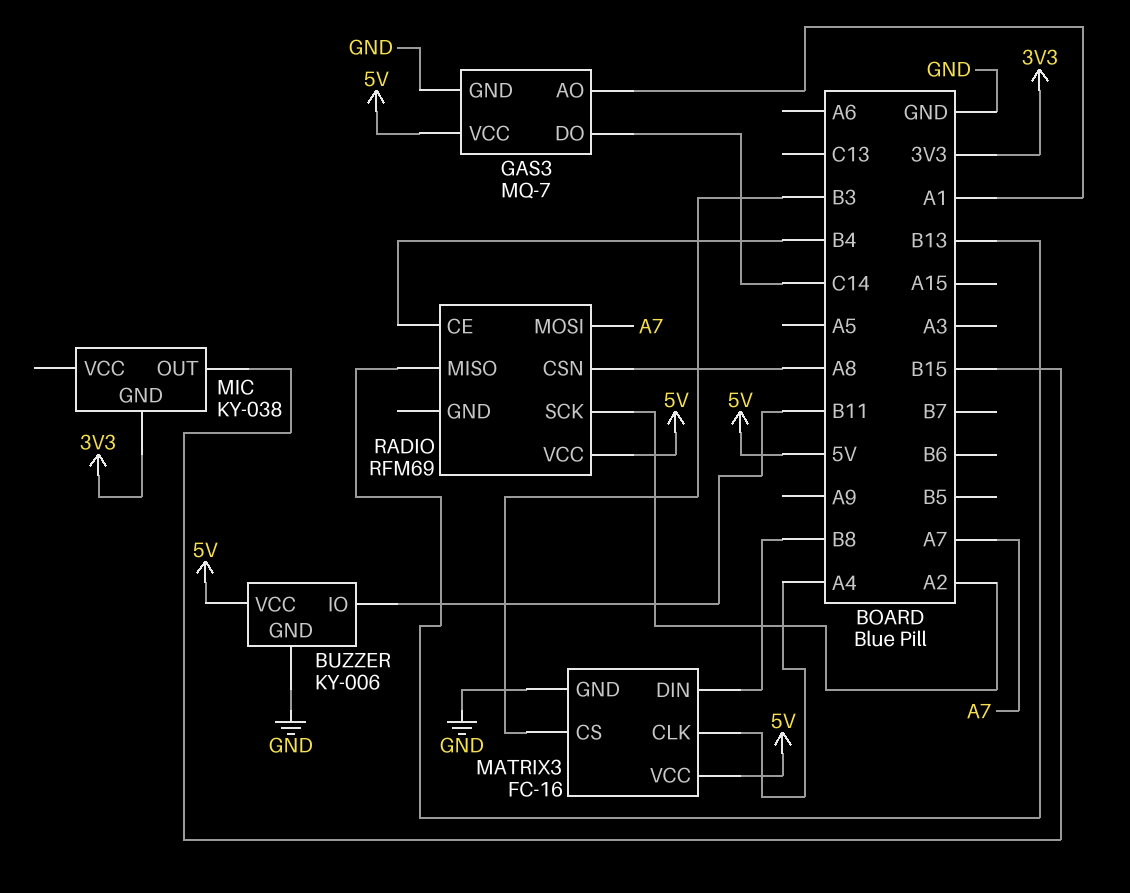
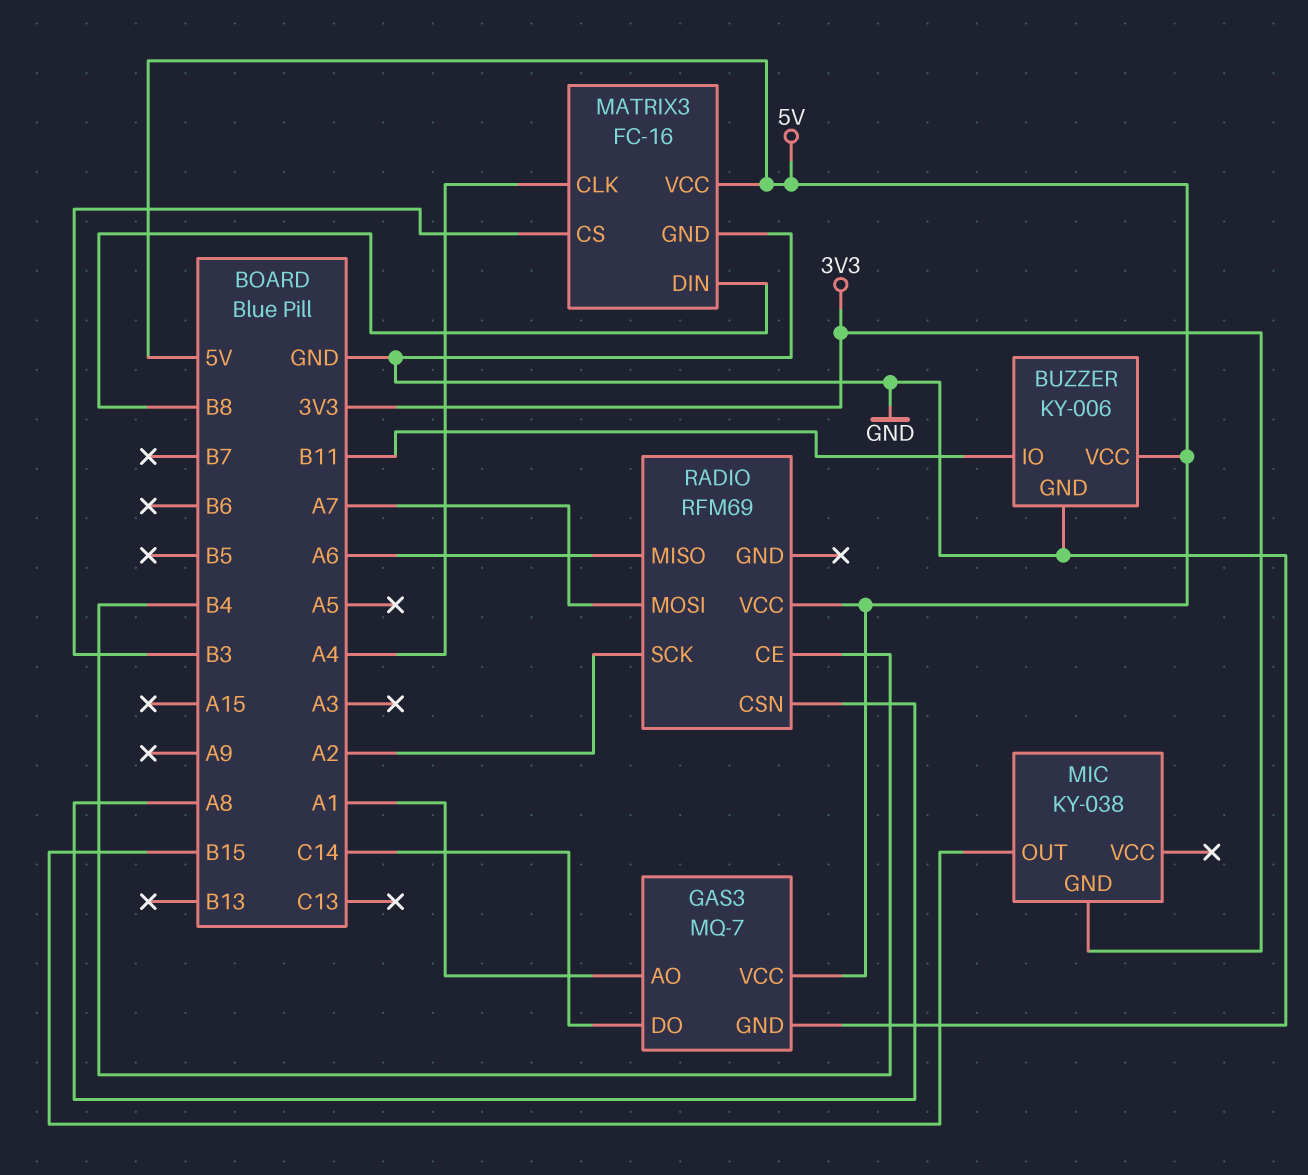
RADIO pin MISO: B13 -> A6

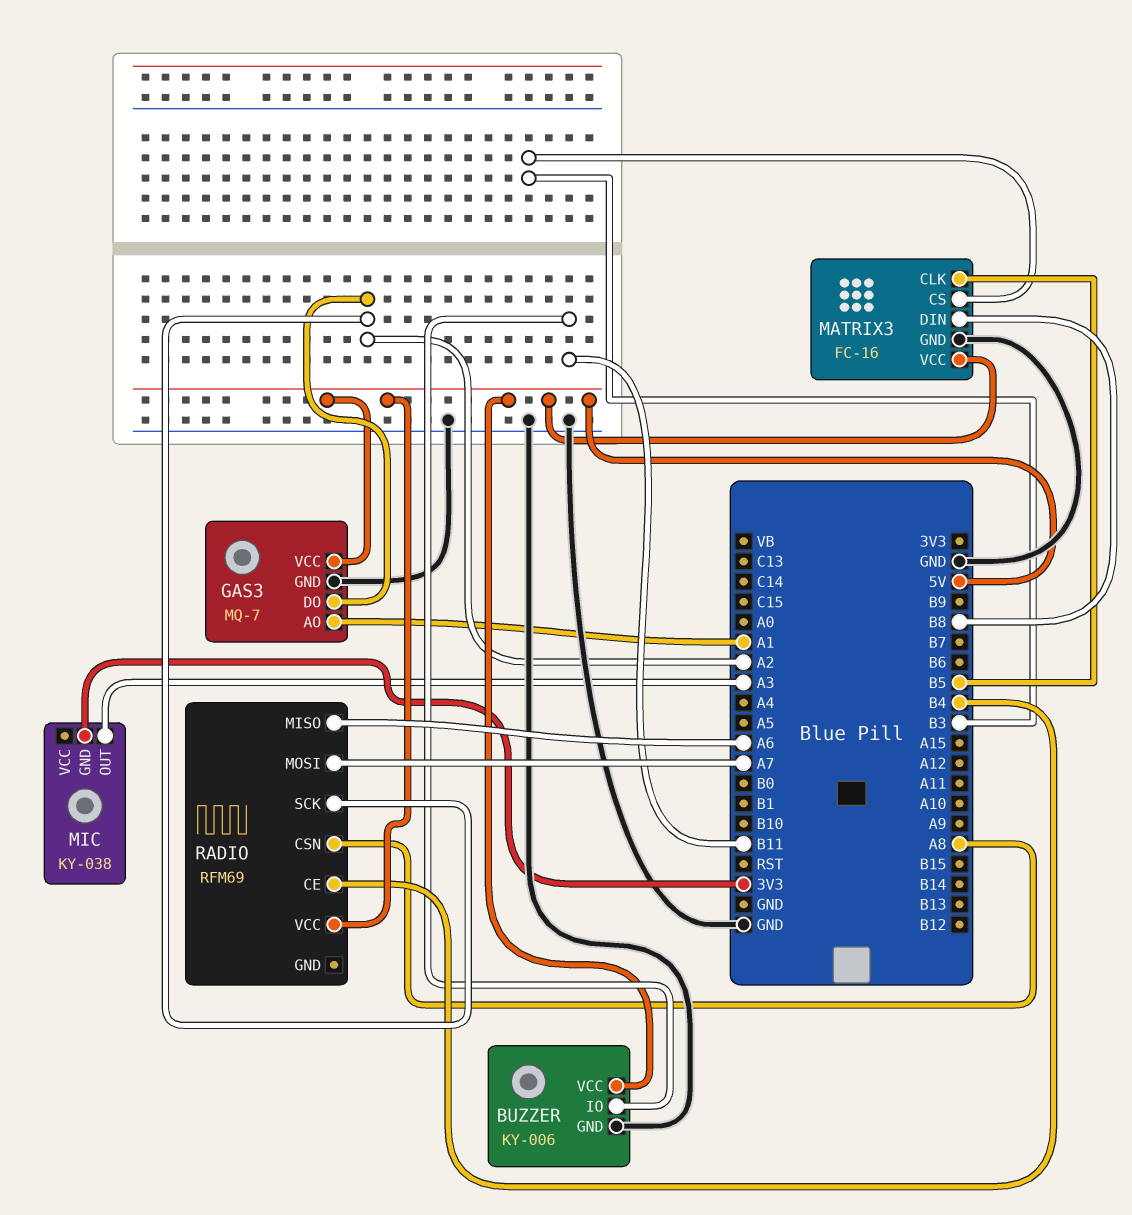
GAS3 pin DO: C14 -> A2
MATRIX3 pin CLK: A4 -> B5
MIC pin OUT: B15 -> A3

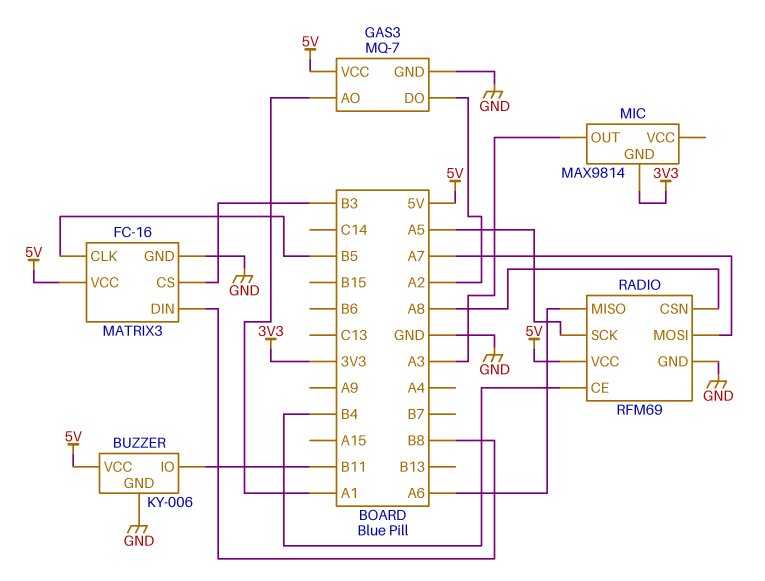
MIC: KY-038 -> MAX9814
RADIO pin GND: none -> GND
RADIO pin SCK: A2 -> A5

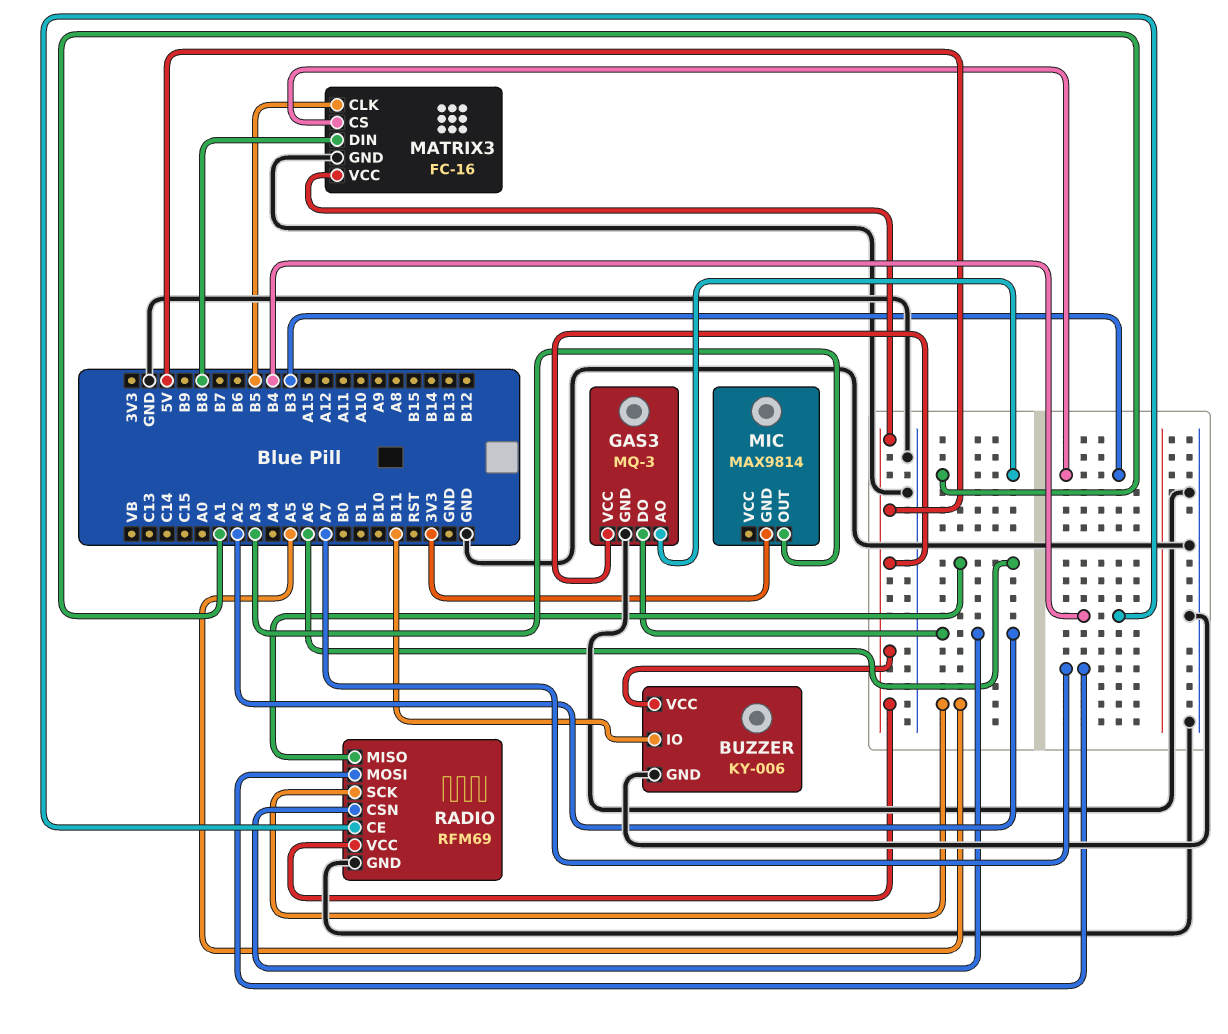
GAS3: MQ-7 -> MQ-3
RADIO pin CSN: A8 -> A2

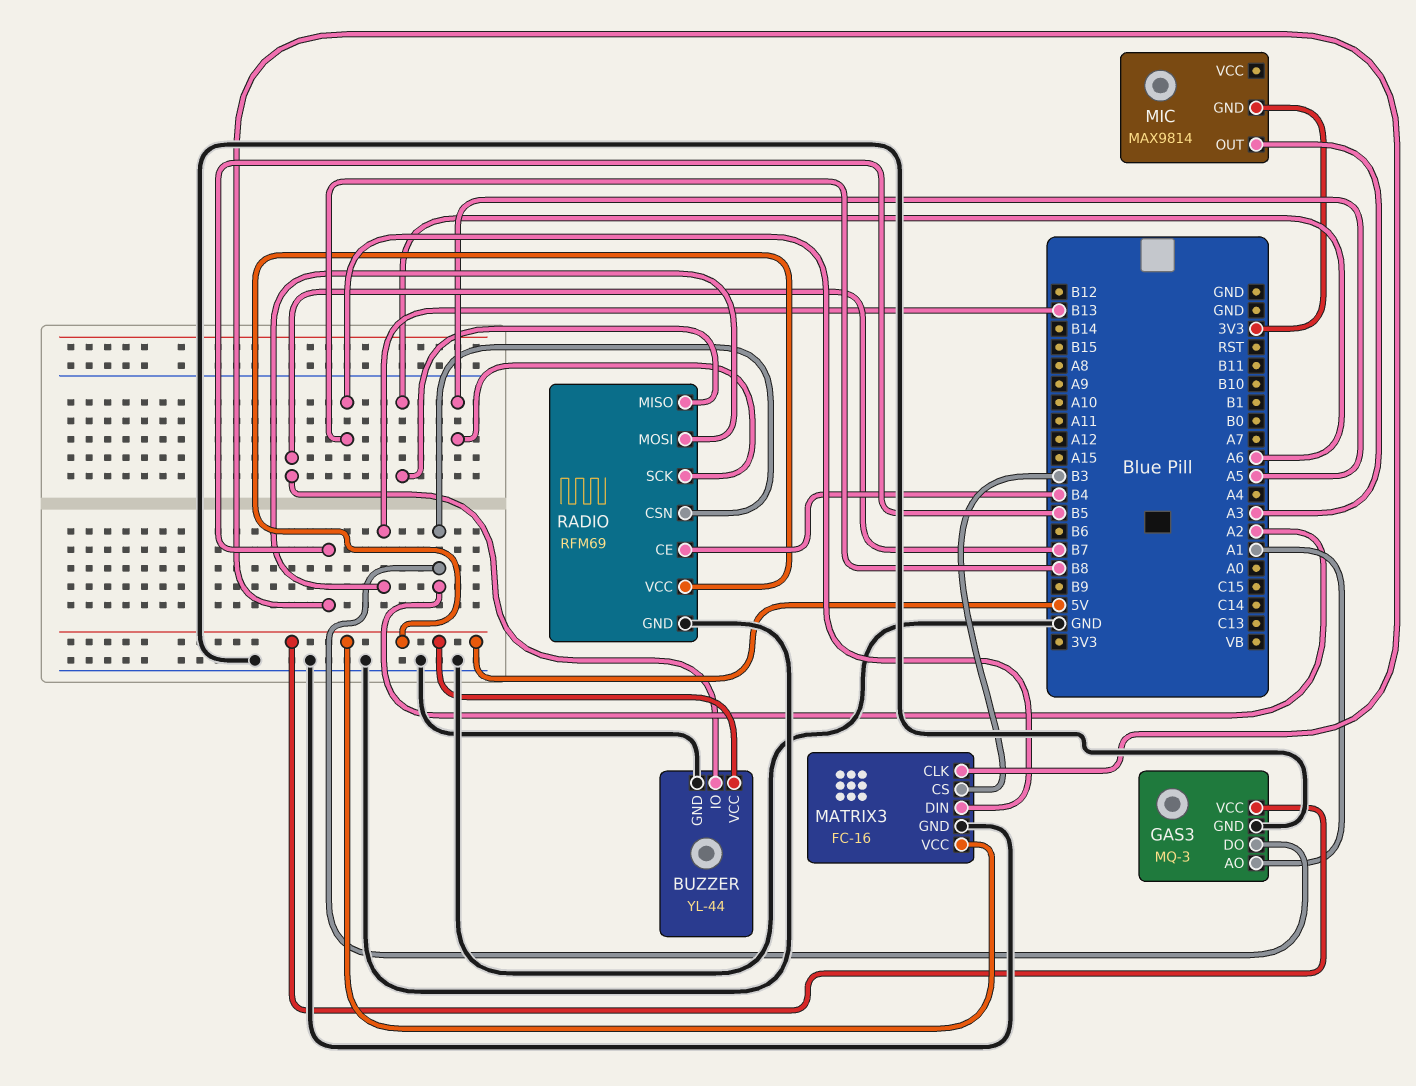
BUZZER: KY-006 -> YL-44
BUZZER pin IO: B11 -> B7
RADIO pin MOSI: A7 -> B13

